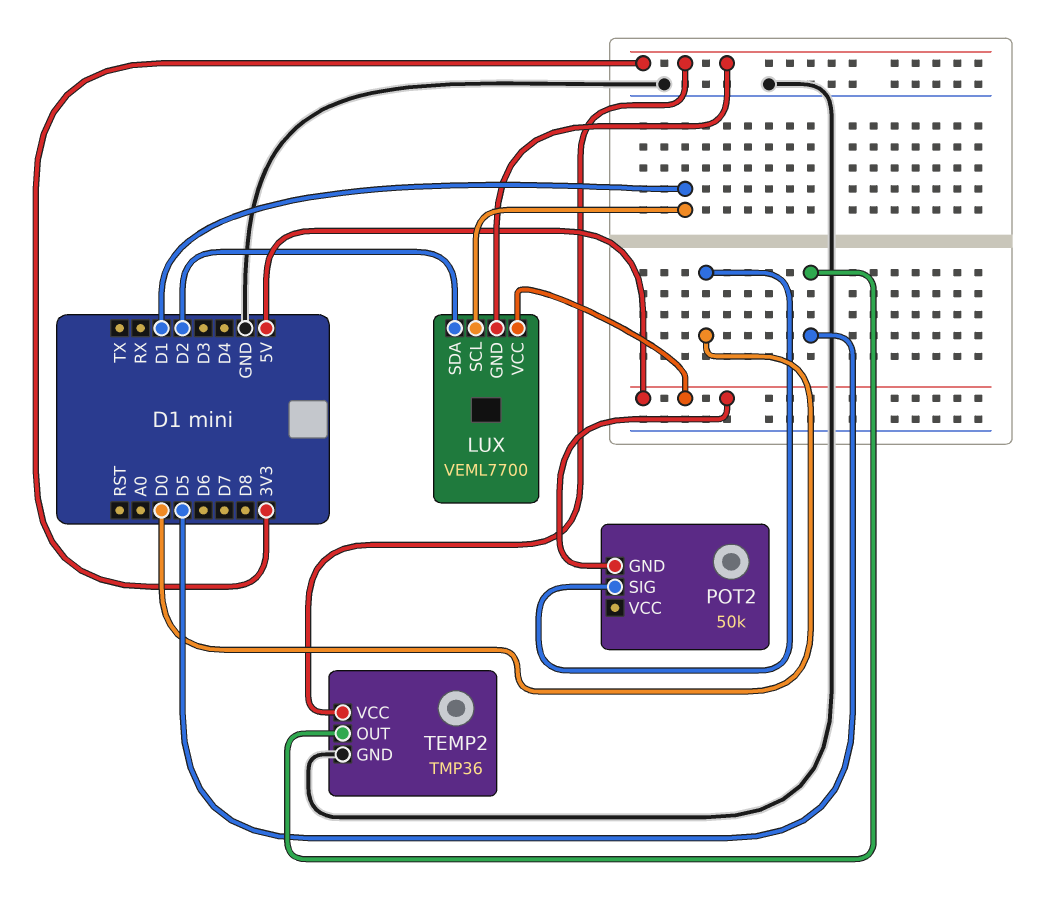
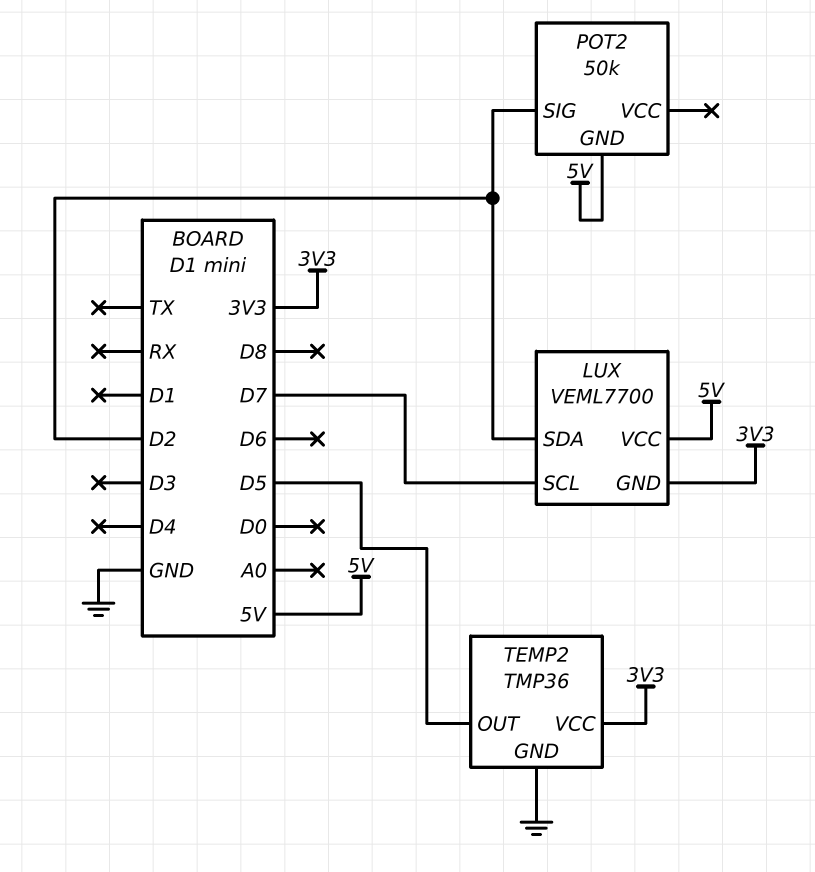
LUX pin SCL: D1 -> D7
POT2 pin SIG: D0 -> D2

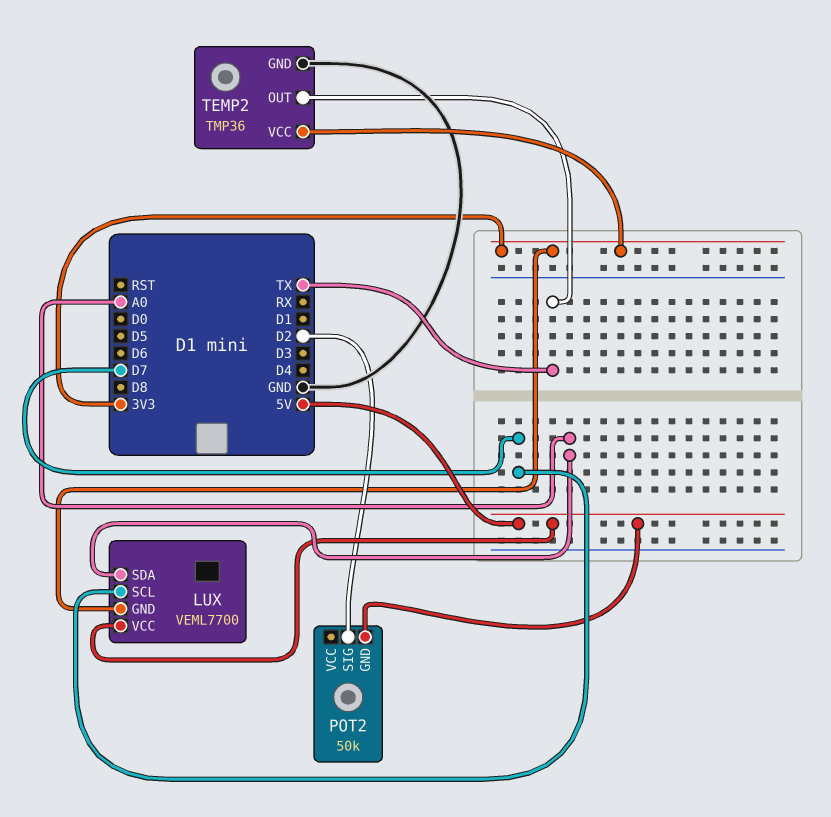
LUX pin SDA: D2 -> A0
TEMP2 pin OUT: D5 -> TX

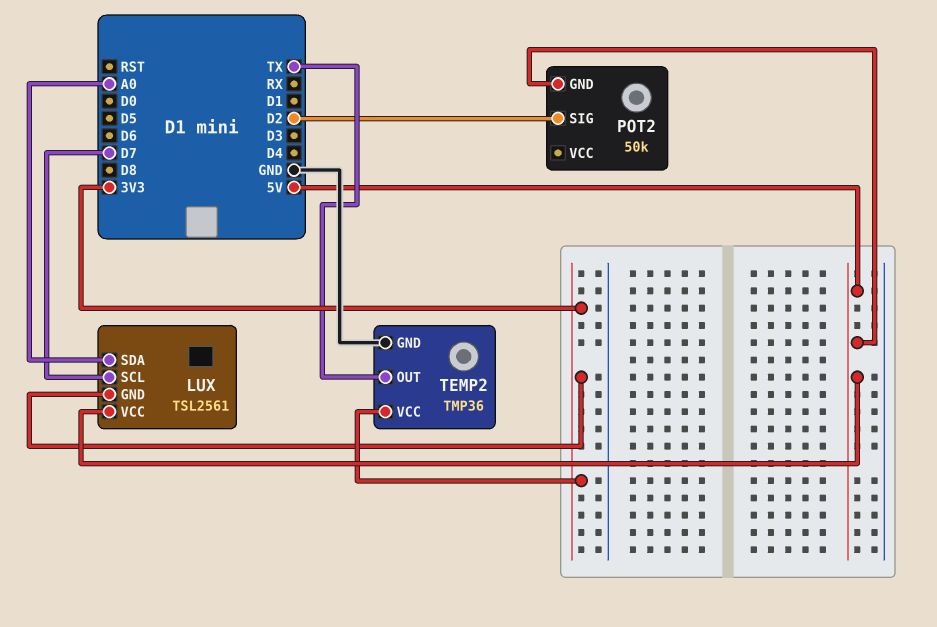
LUX: VEML7700 -> TSL2561

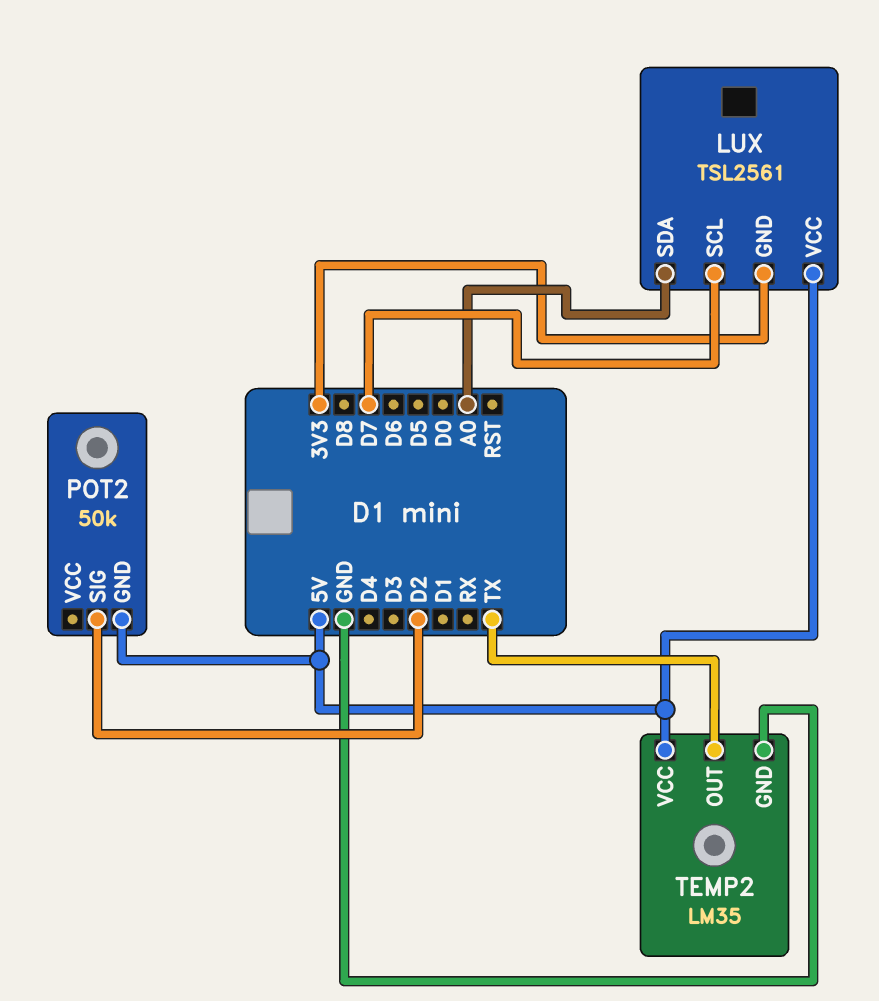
TEMP2: TMP36 -> LM35
TEMP2 pin VCC: 3V3 -> 5V

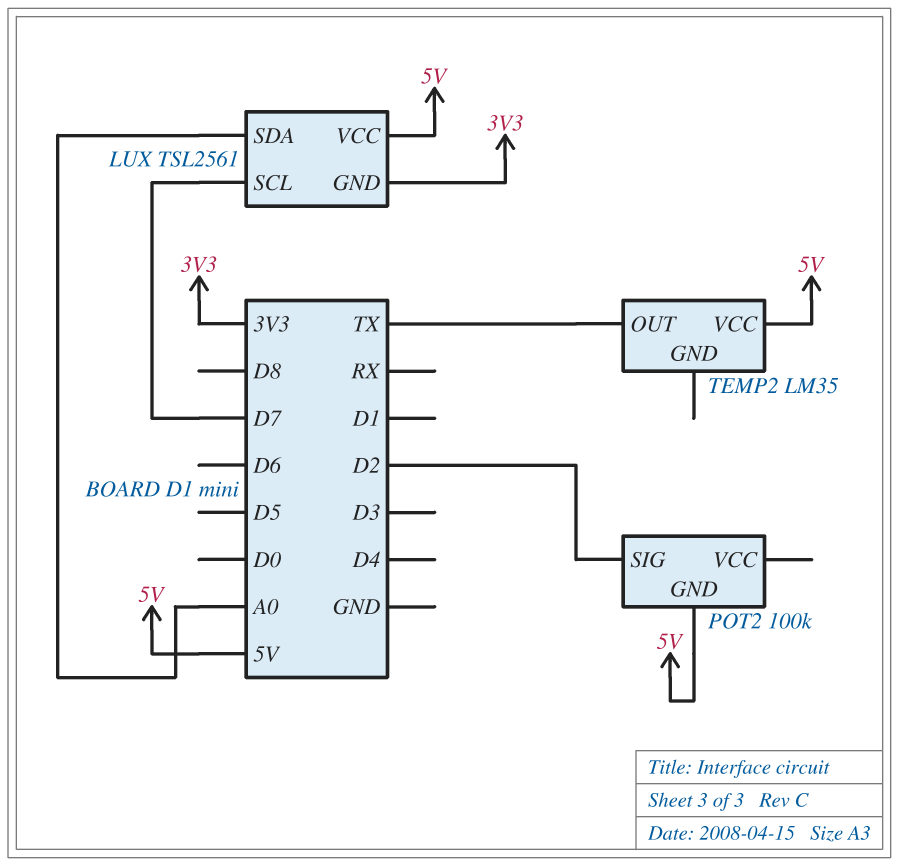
POT2: 50k -> 100k
TEMP2 pin GND: GND -> none

